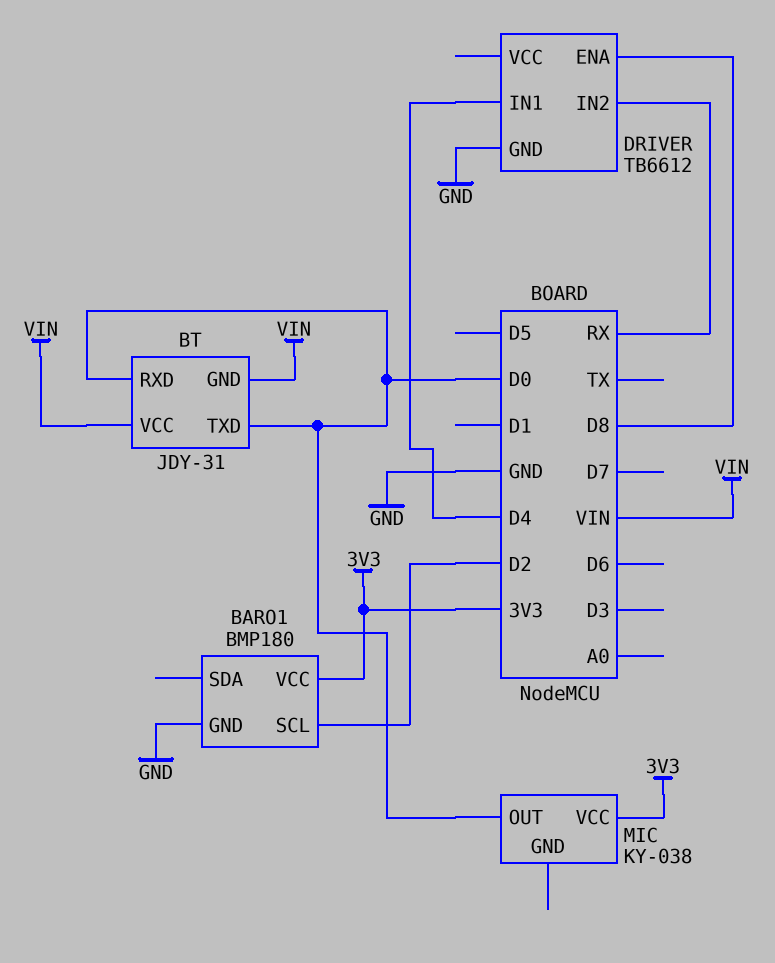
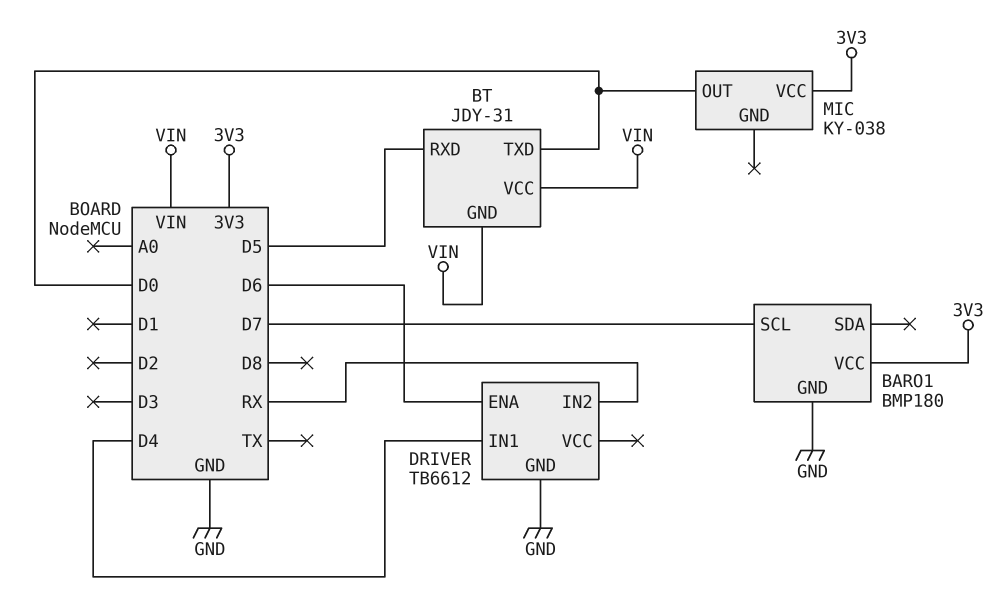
BARO1 pin SCL: D2 -> D7
BT pin RXD: D0 -> D5
DRIVER pin ENA: D8 -> D6

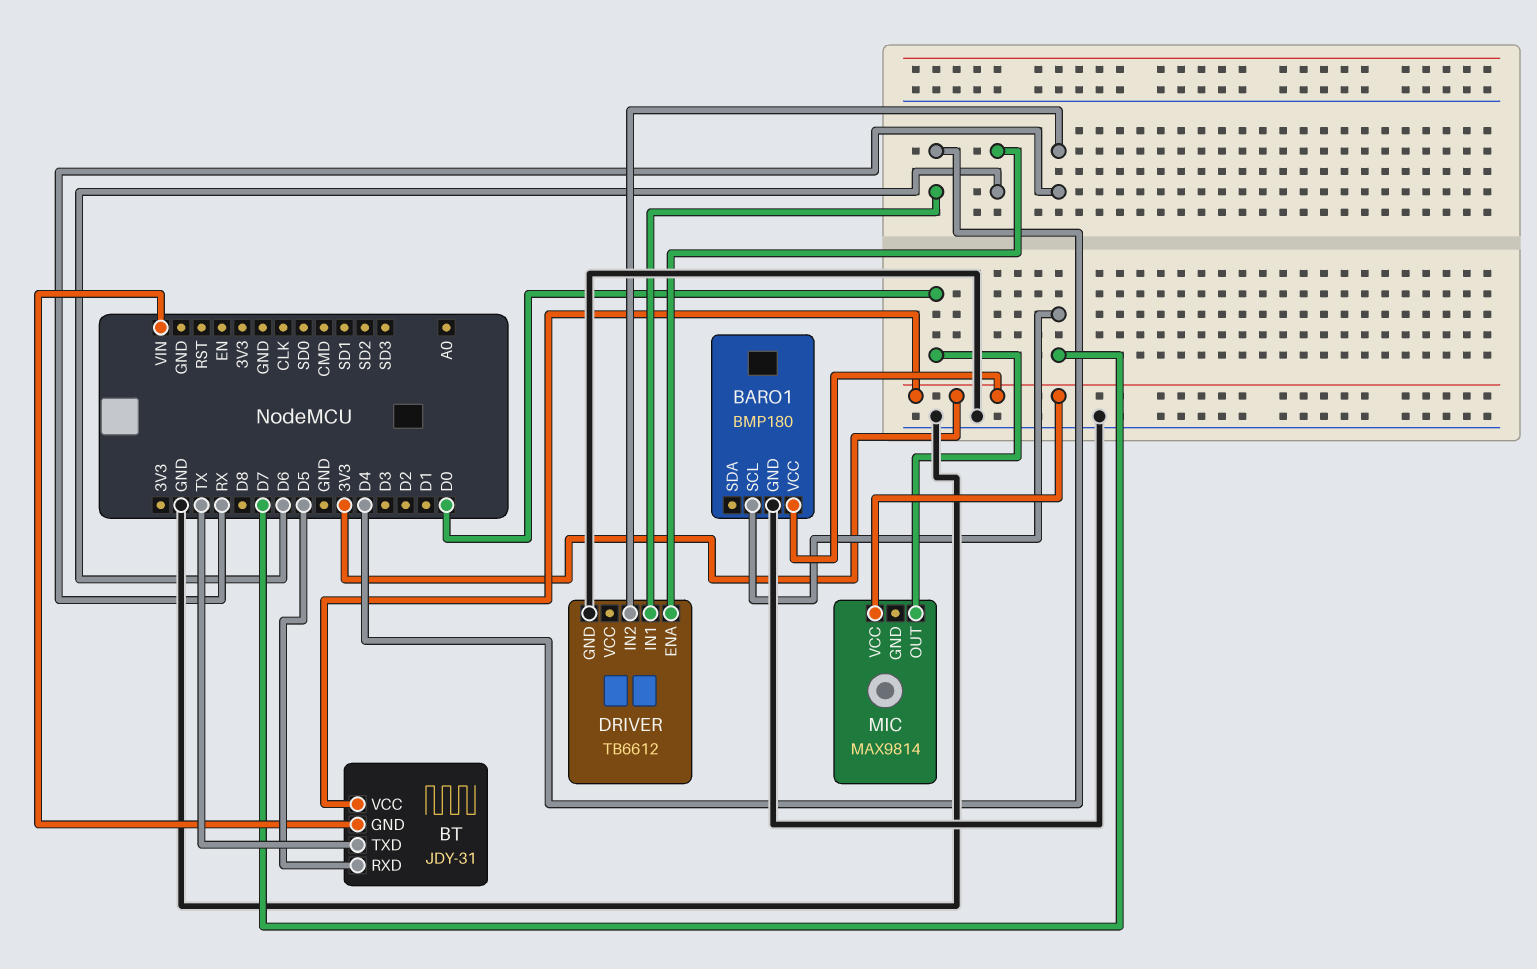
BT pin TXD: D0 -> TX
BT pin VCC: VIN -> 3V3
MIC: KY-038 -> MAX9814

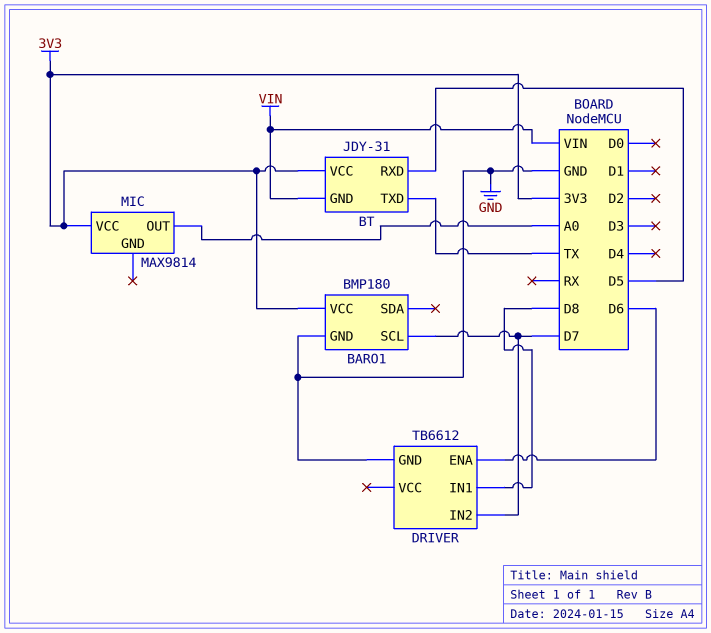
DRIVER pin IN1: D4 -> D8
DRIVER pin IN2: RX -> D7
MIC pin OUT: D0 -> A0

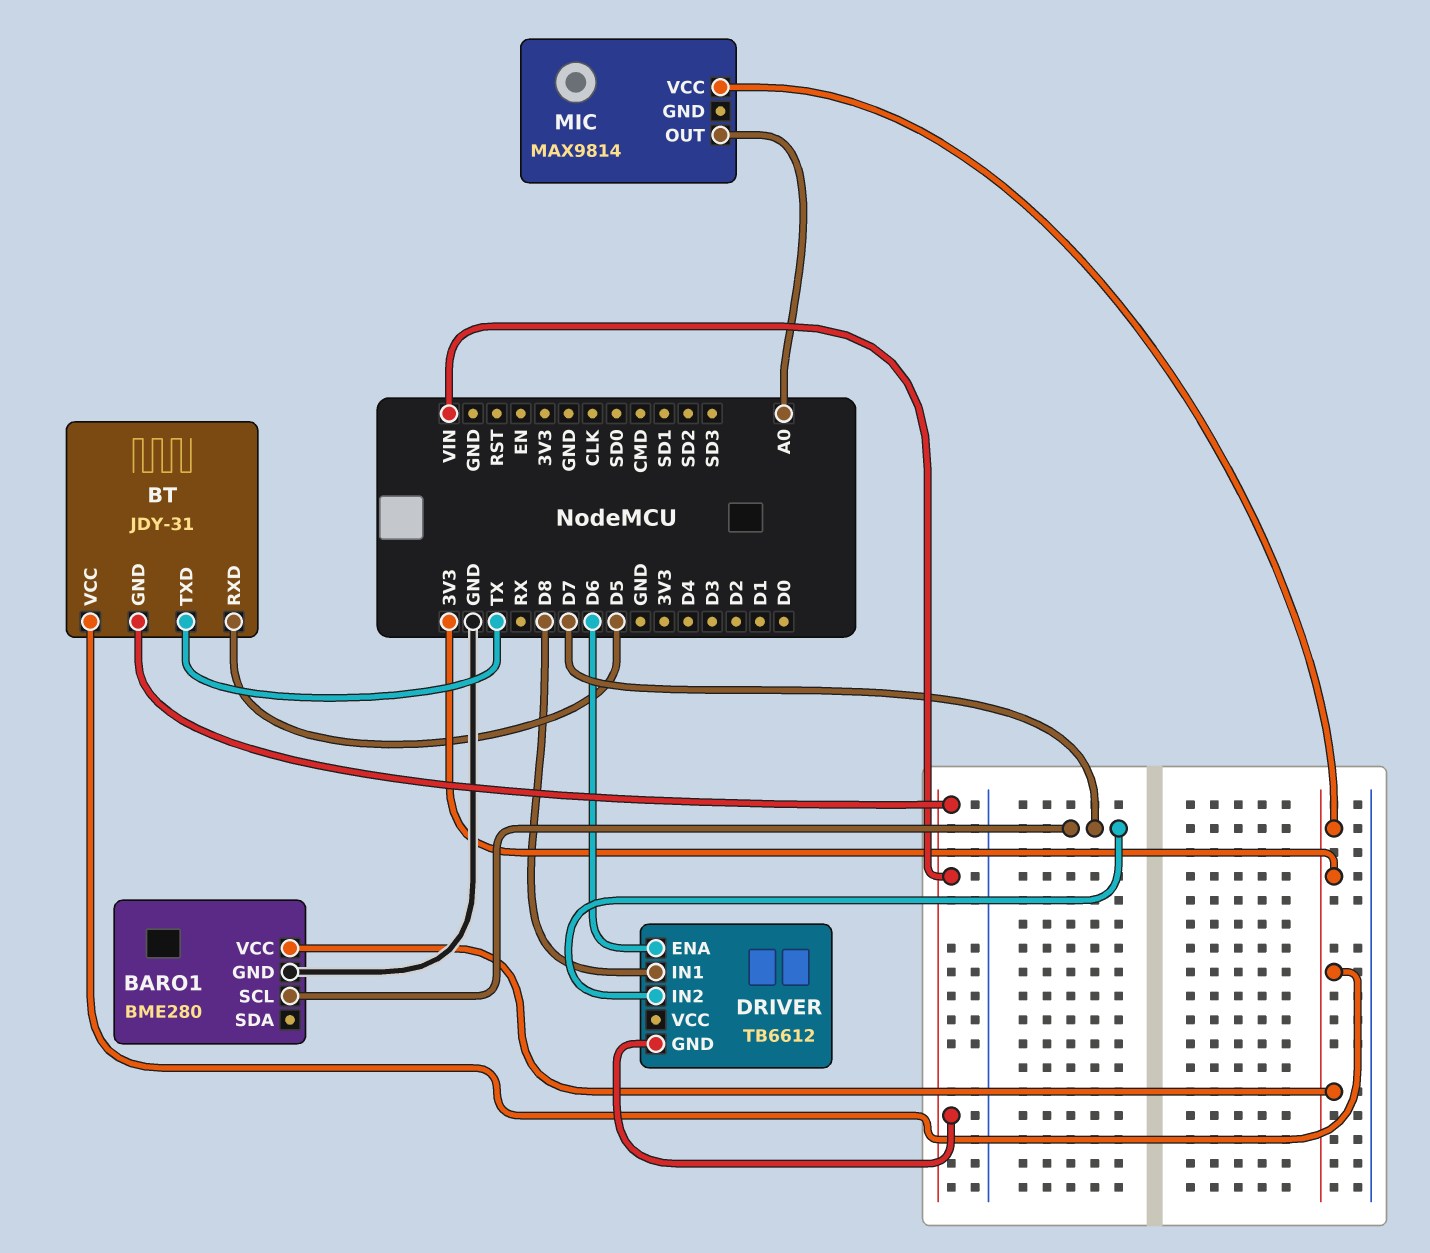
BARO1: BMP180 -> BME280
DRIVER pin GND: GND -> VIN

